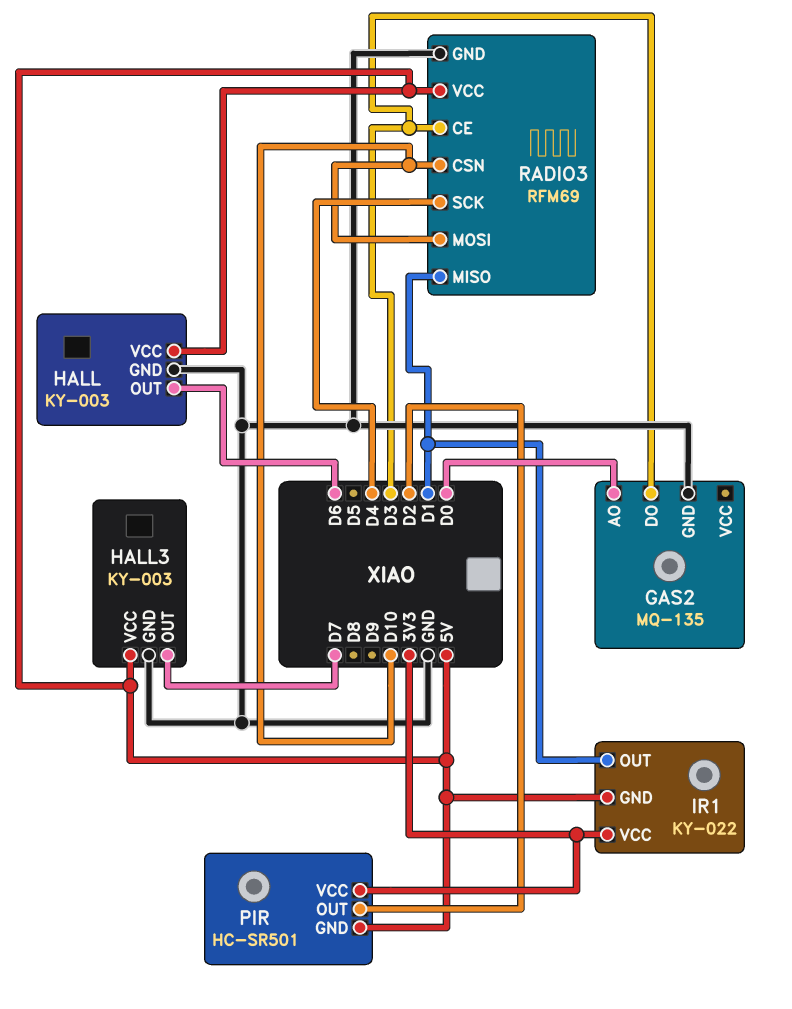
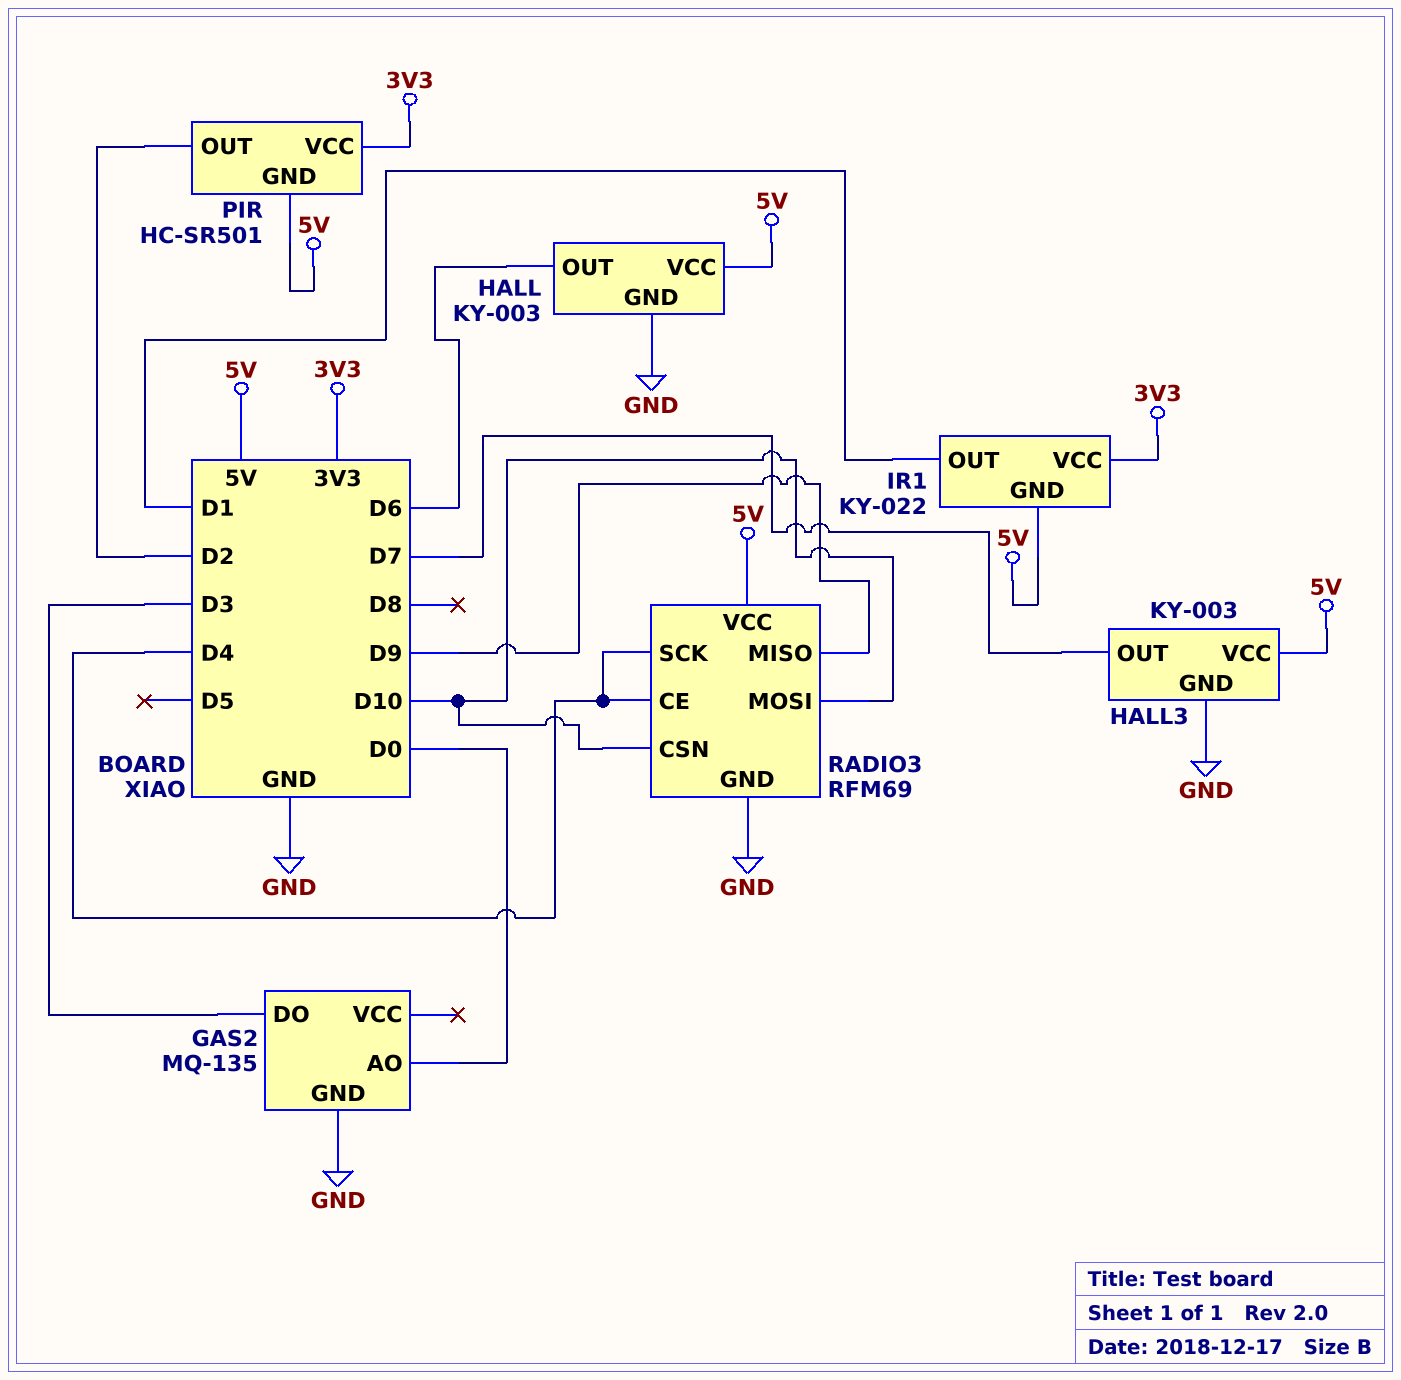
RADIO3 pin CE: D3 -> D4
RADIO3 pin MISO: D1 -> D9

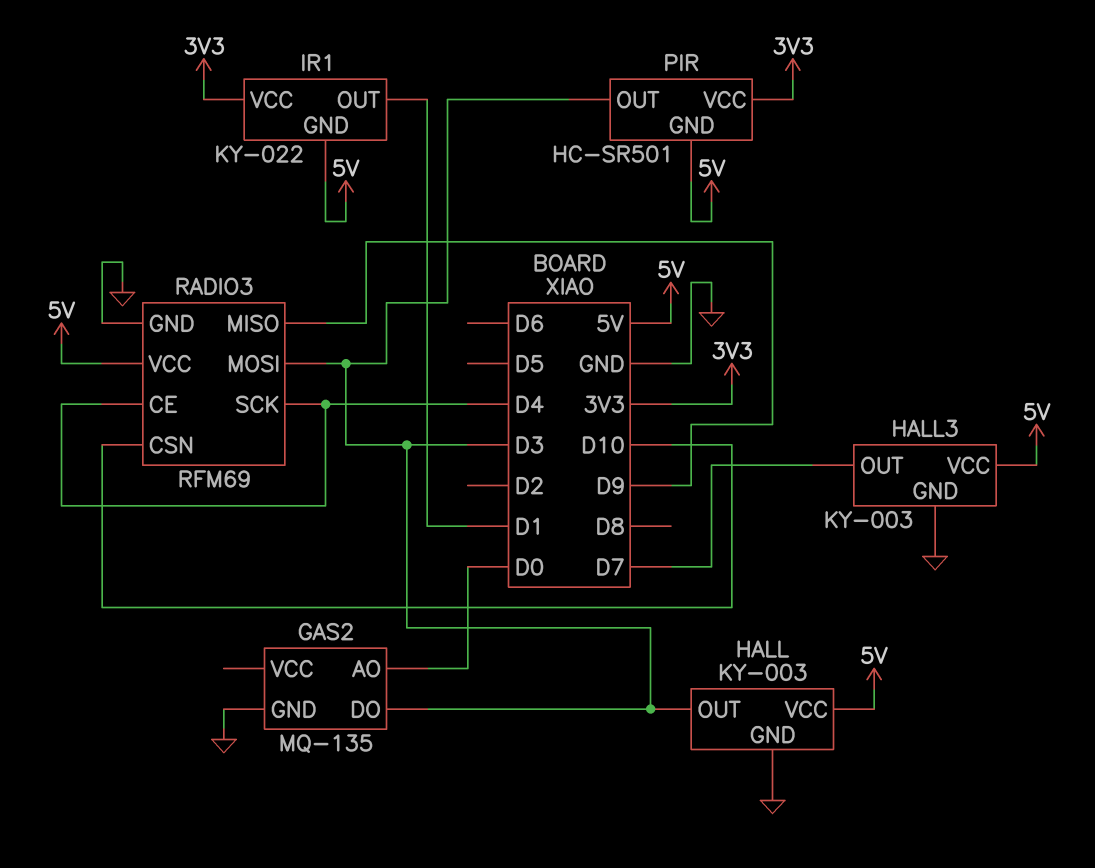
HALL pin OUT: D6 -> D3
PIR pin OUT: D2 -> D3
RADIO3 pin MOSI: D10 -> D3

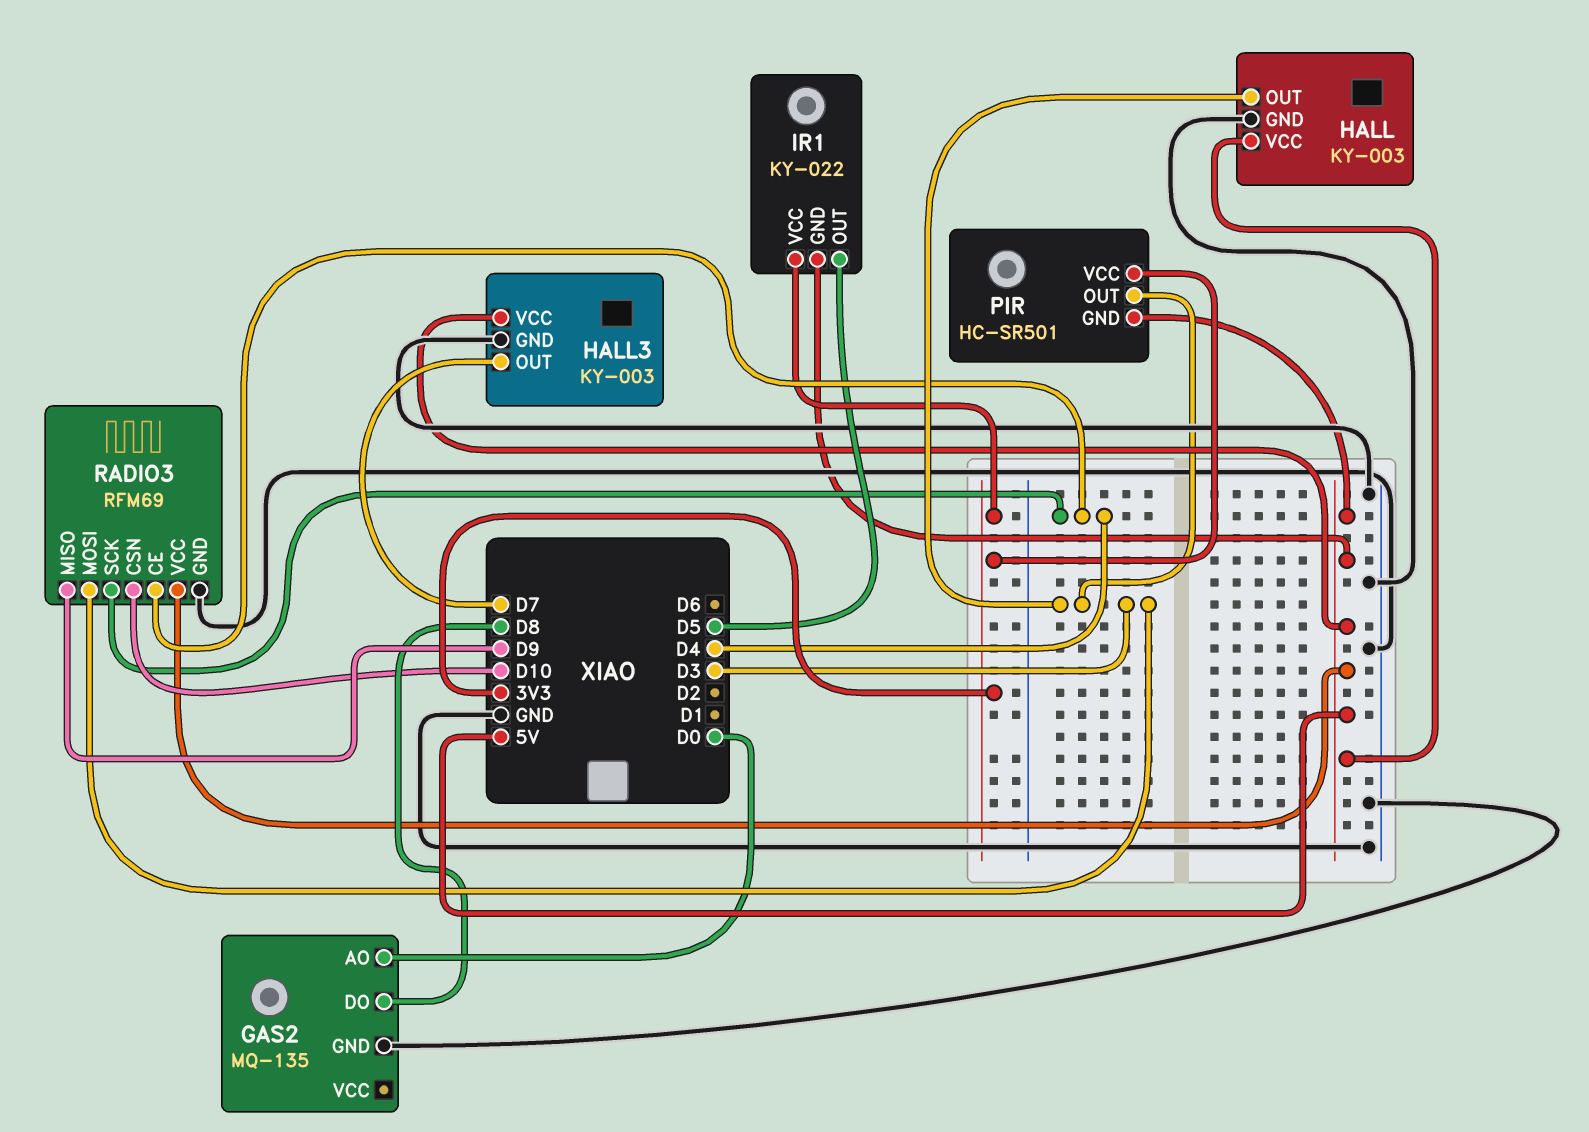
GAS2 pin DO: D3 -> D8
IR1 pin OUT: D1 -> D5

